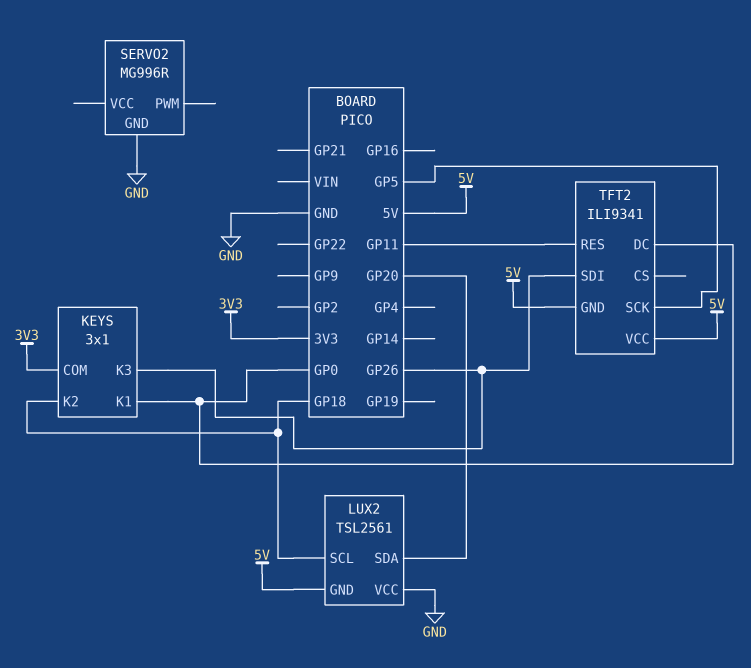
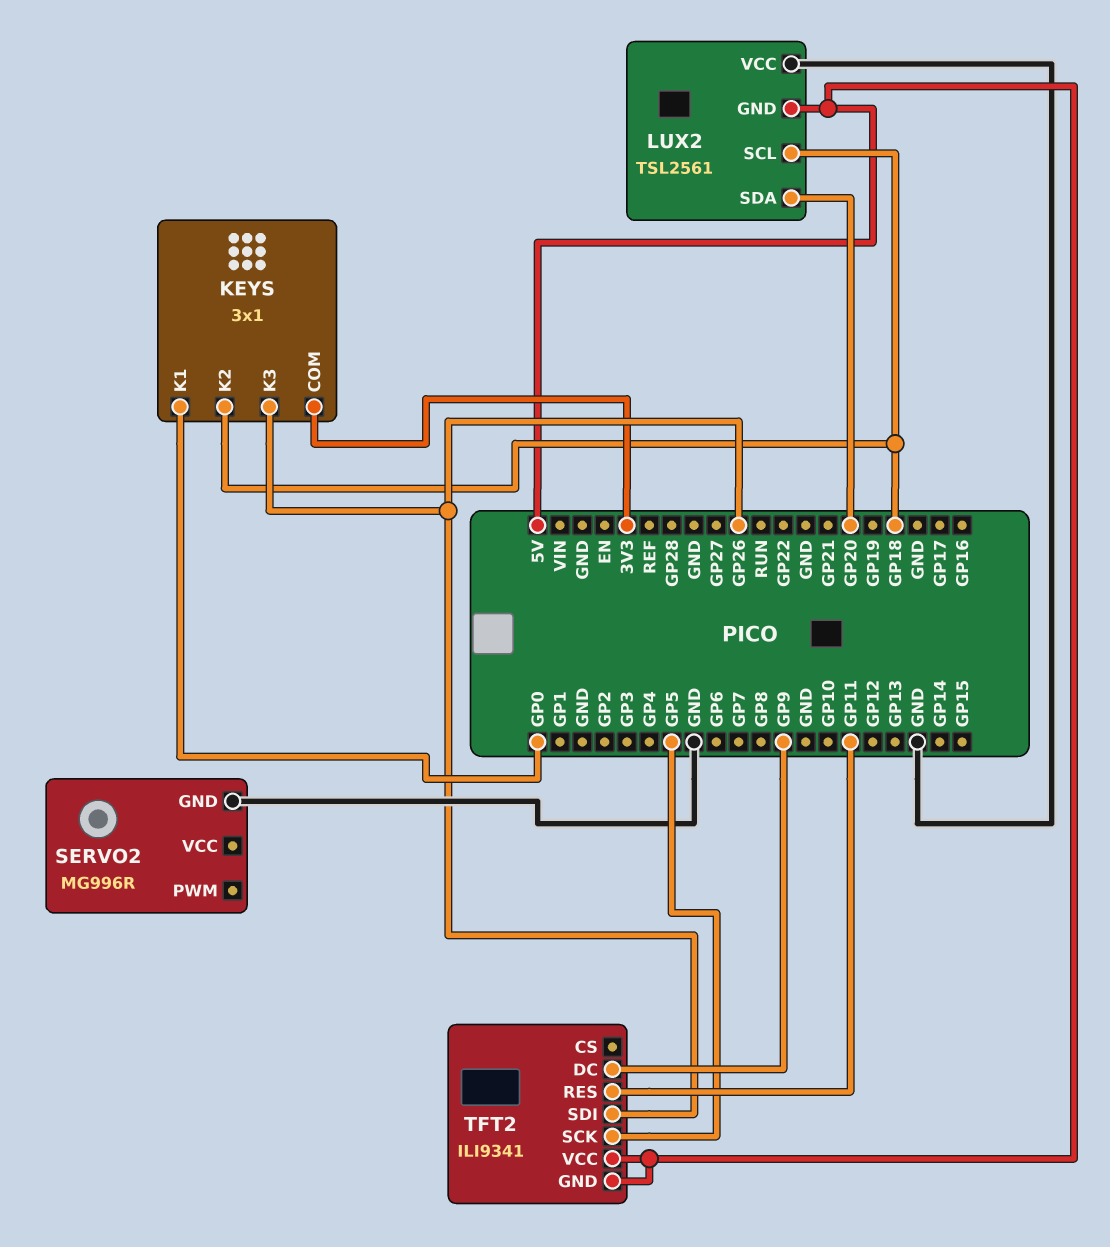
TFT2 pin DC: GP0 -> GP9

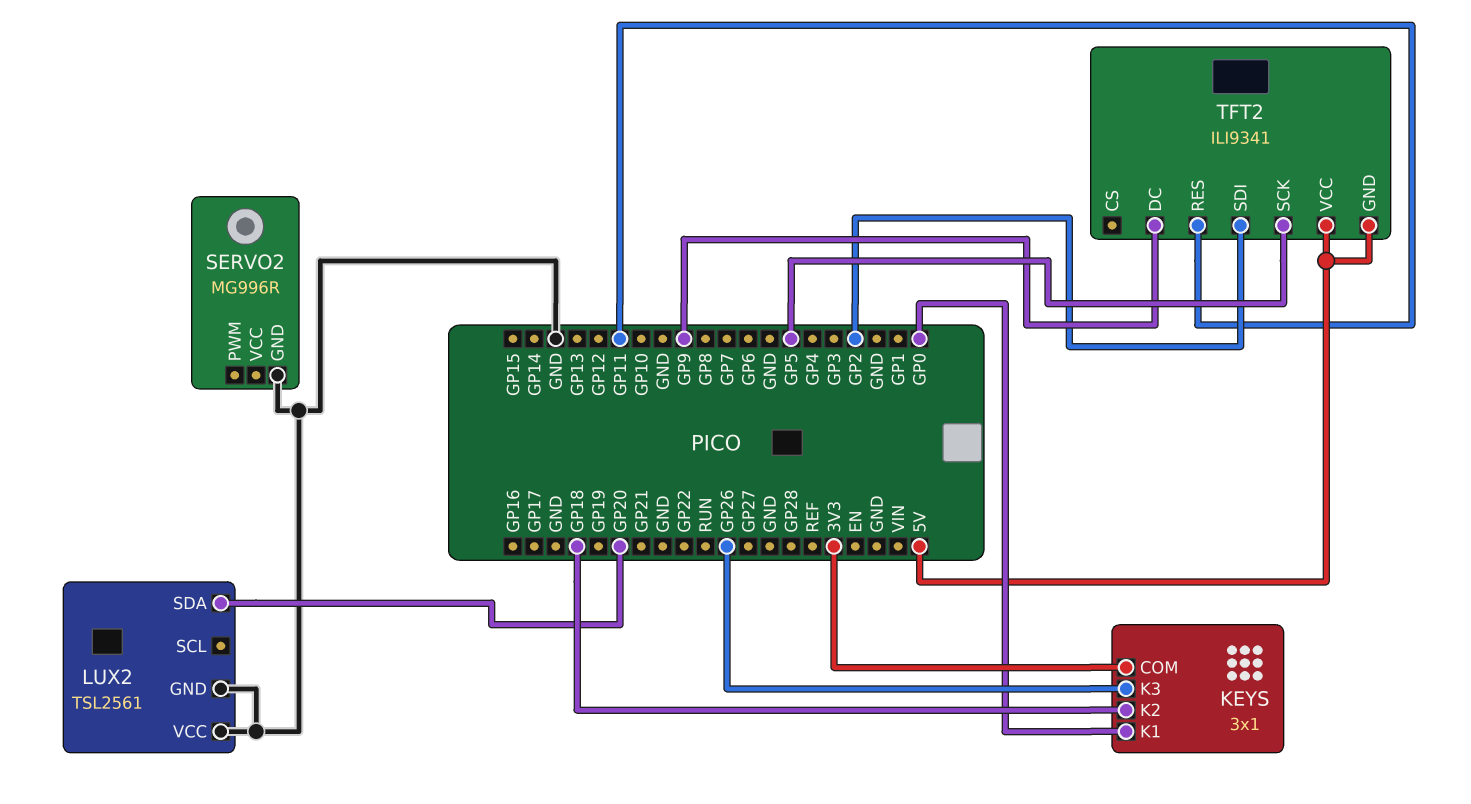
LUX2 pin GND: 5V -> GND
LUX2 pin SCL: GP18 -> none
TFT2 pin SDI: GP26 -> GP2

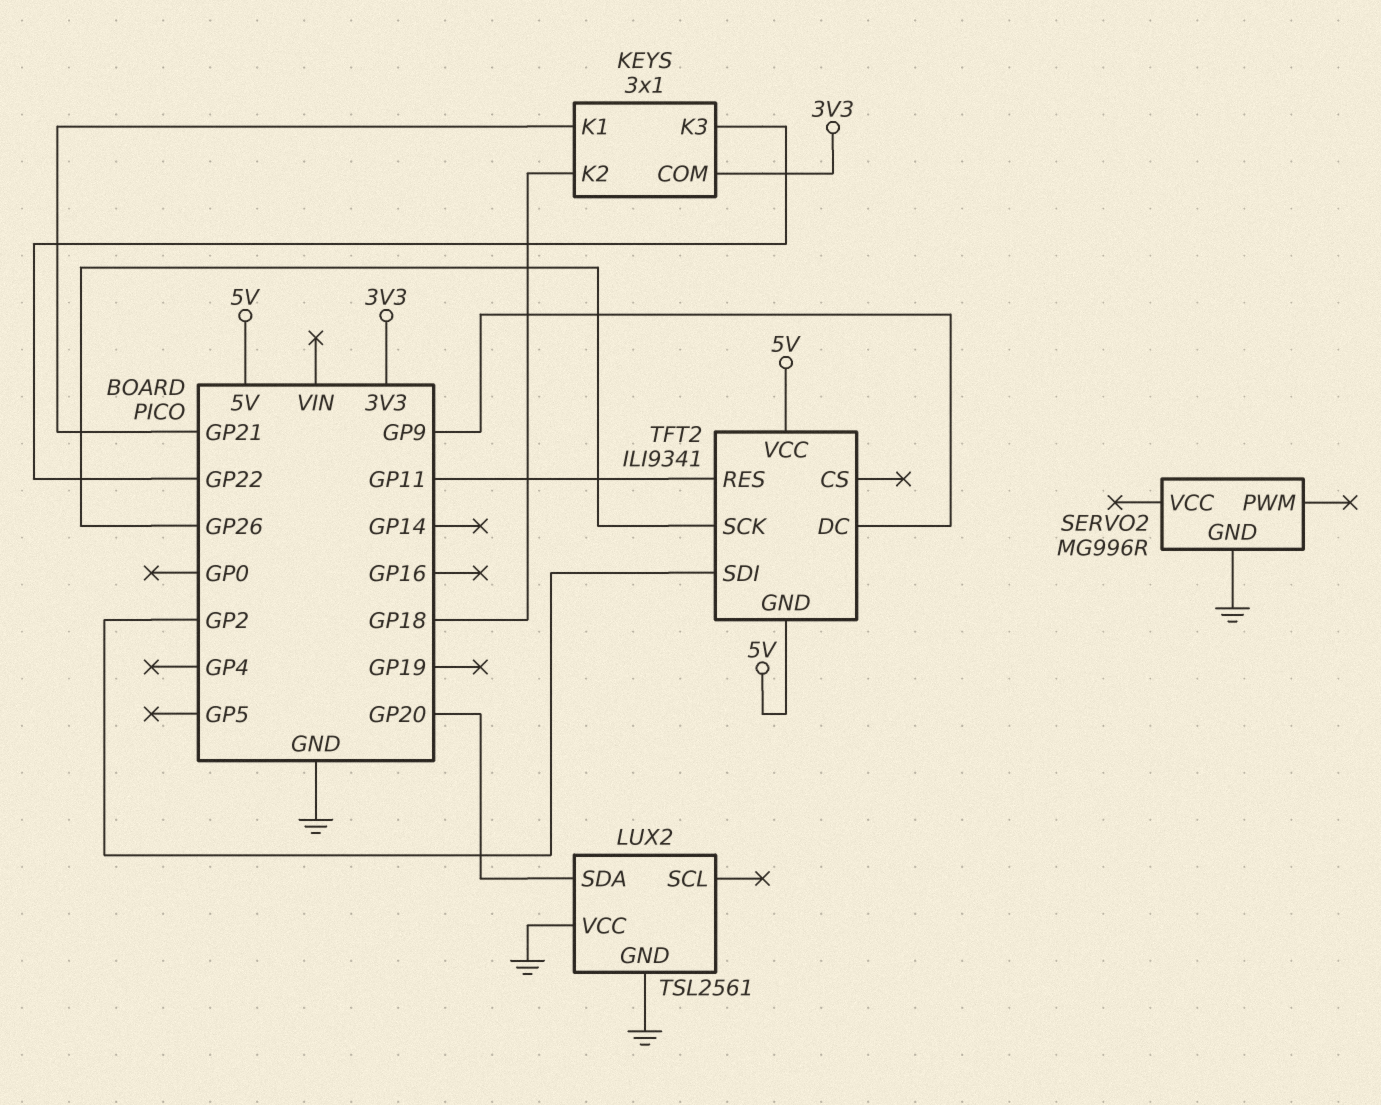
KEYS pin K1: GP0 -> GP21
KEYS pin K3: GP26 -> GP22
TFT2 pin SCK: GP5 -> GP26

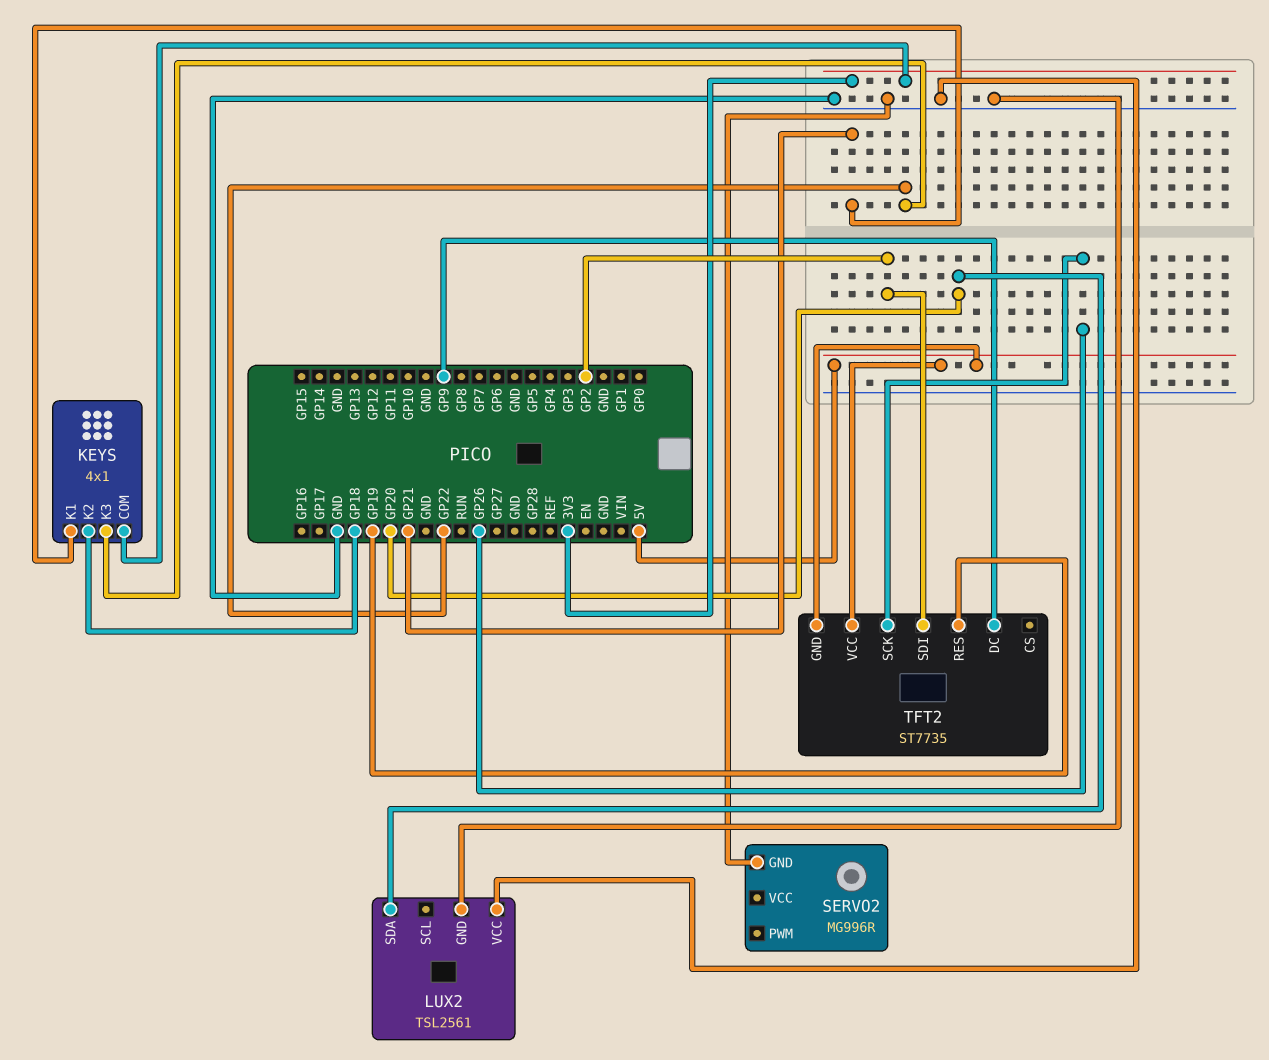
KEYS: 3x1 -> 4x1
TFT2: ILI9341 -> ST7735
TFT2 pin RES: GP11 -> GP19

